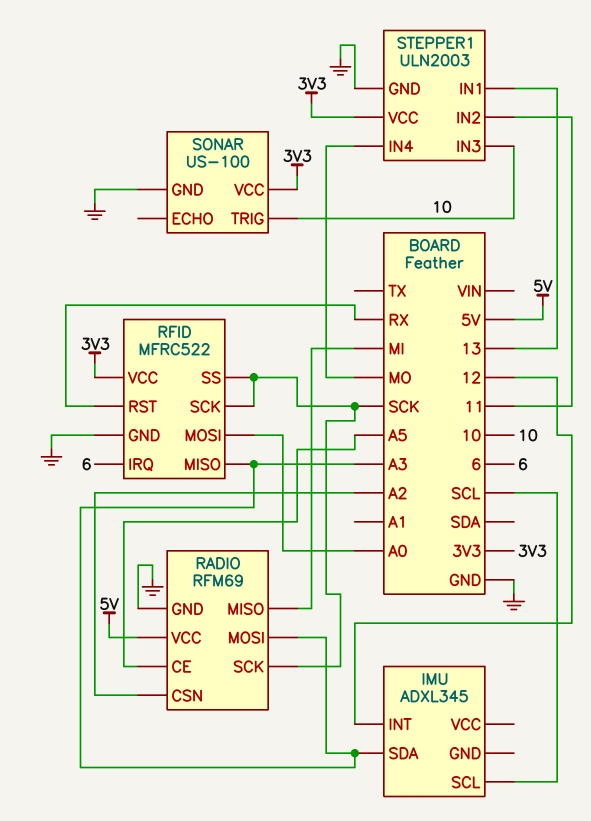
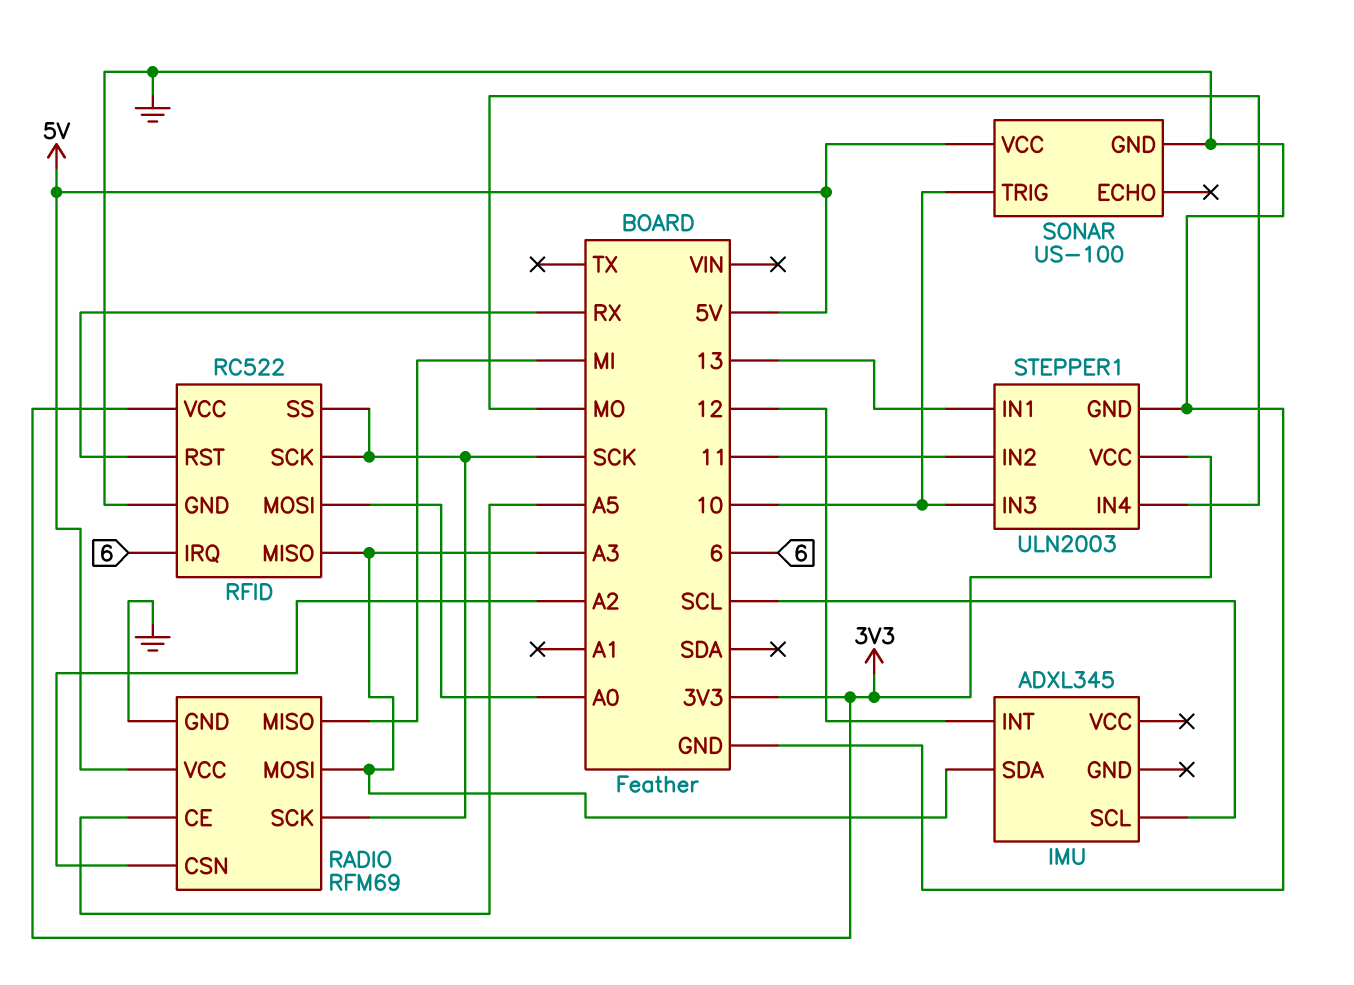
RFID: MFRC522 -> RC522
SONAR pin VCC: 3V3 -> 5V

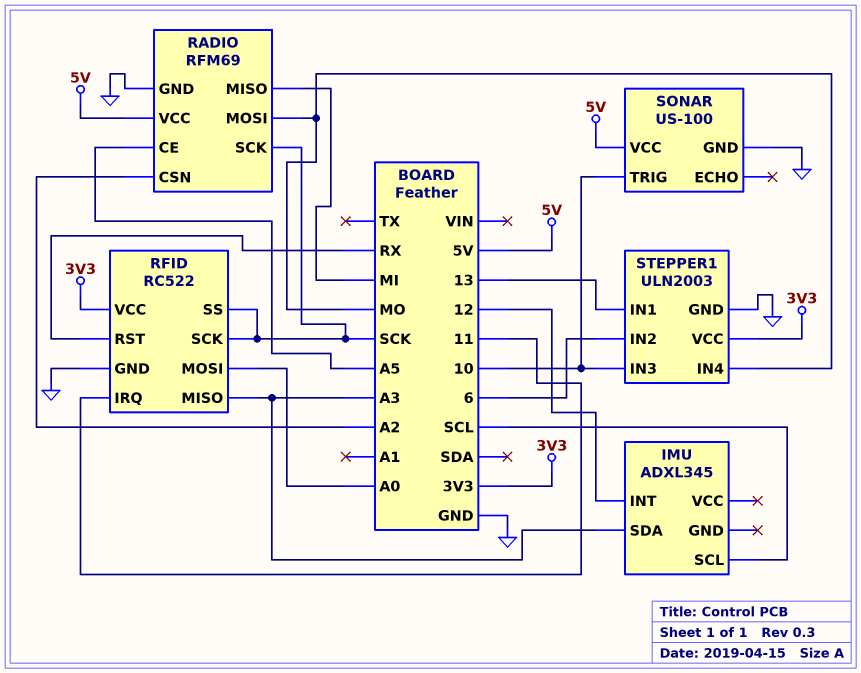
RADIO pin MOSI: A3 -> MO
RFID pin IRQ: 6 -> 11
STEPPER1 pin IN2: 11 -> 6

